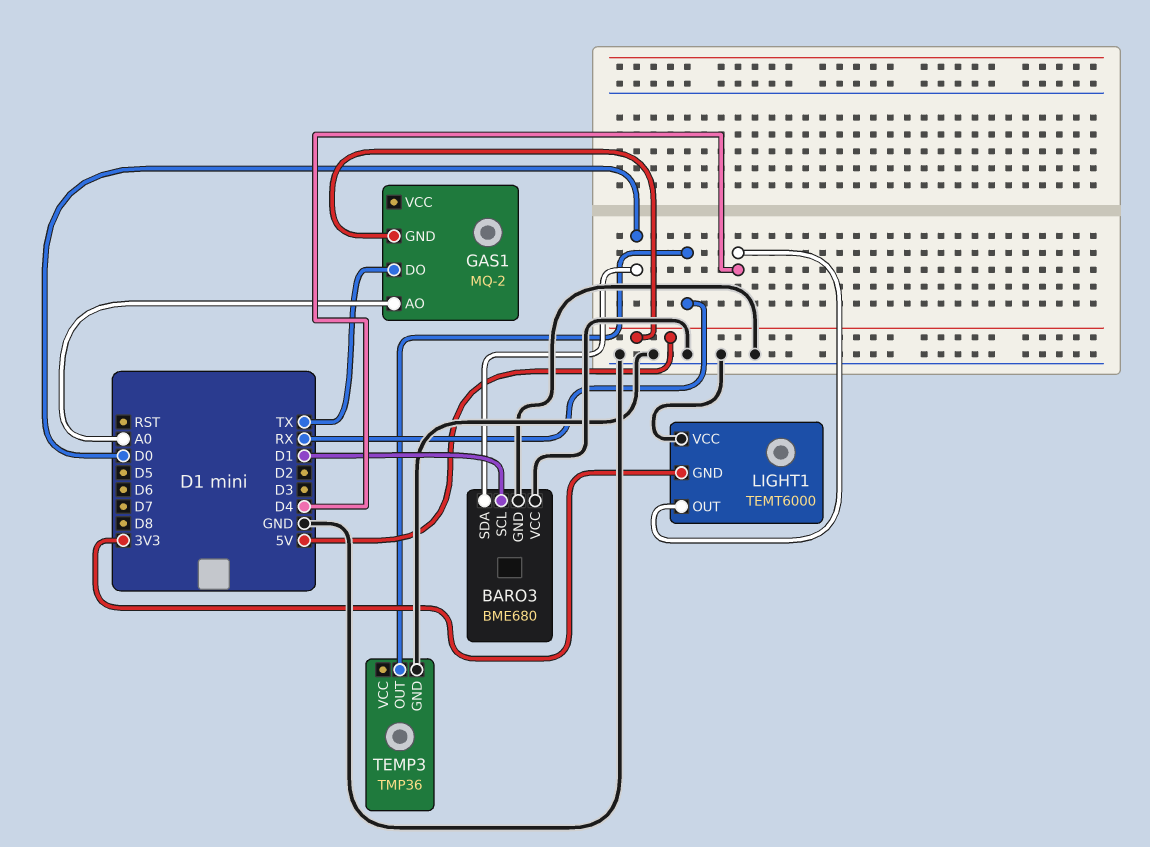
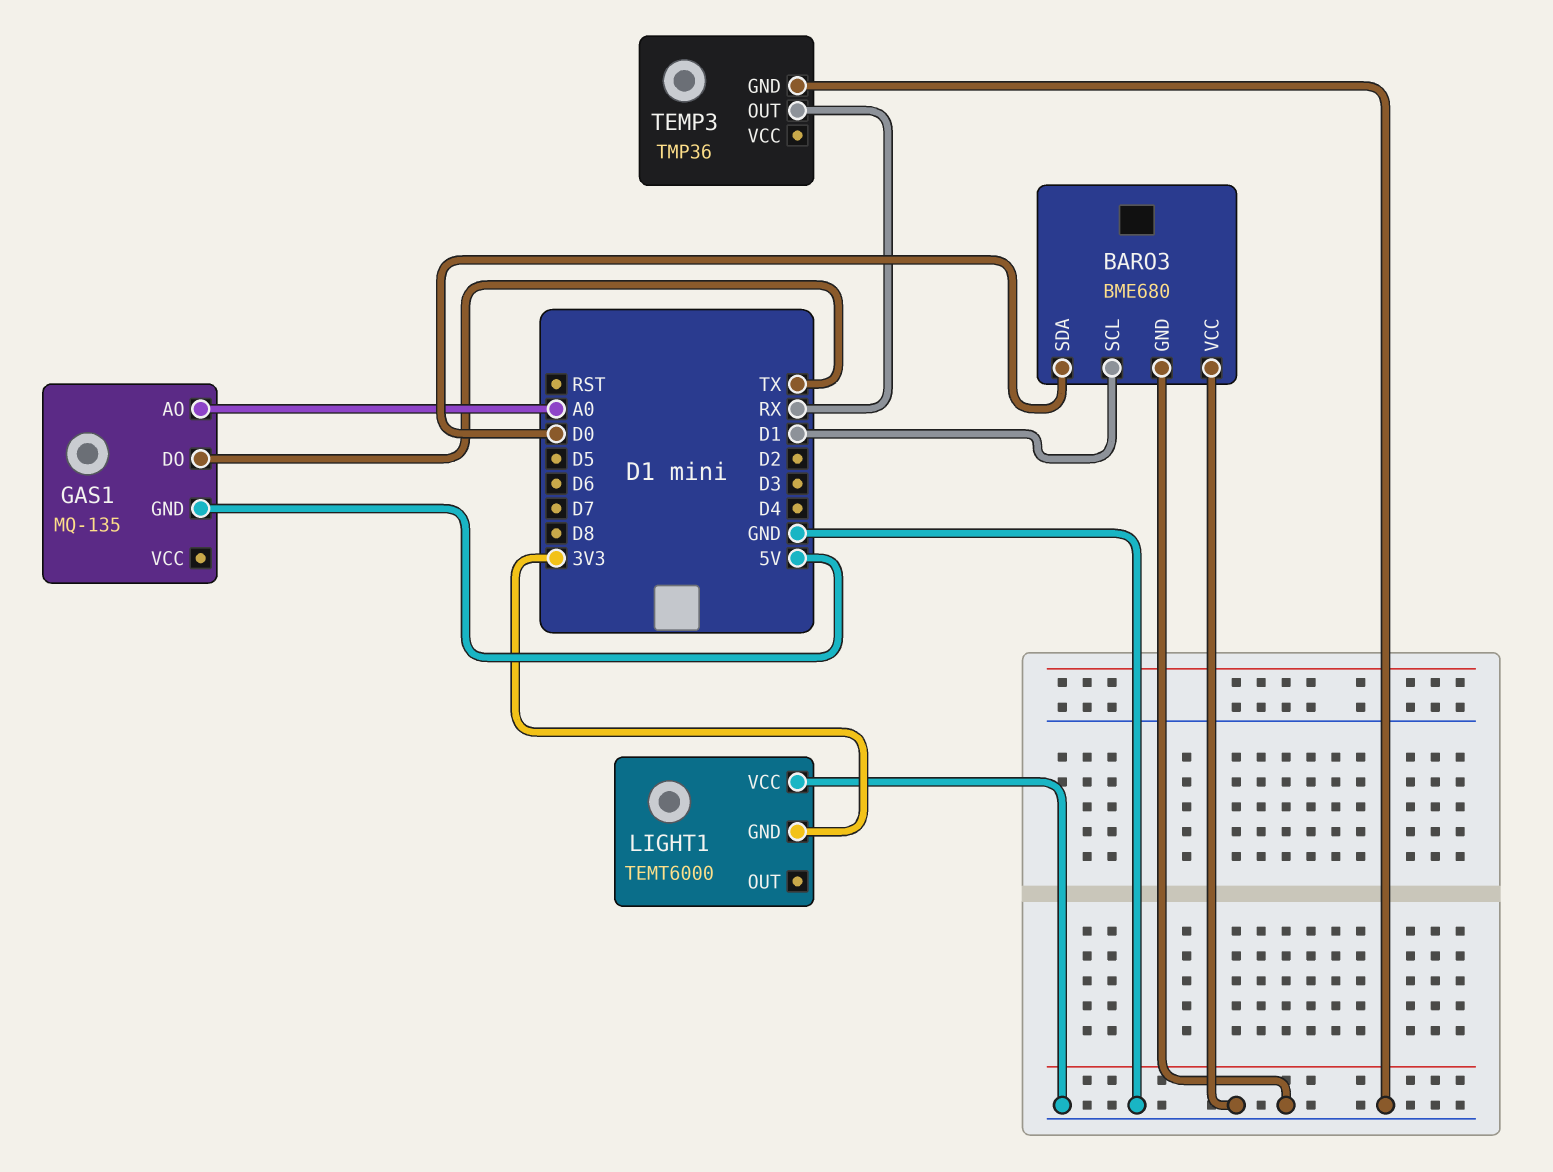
GAS1: MQ-2 -> MQ-135
LIGHT1 pin OUT: D4 -> none

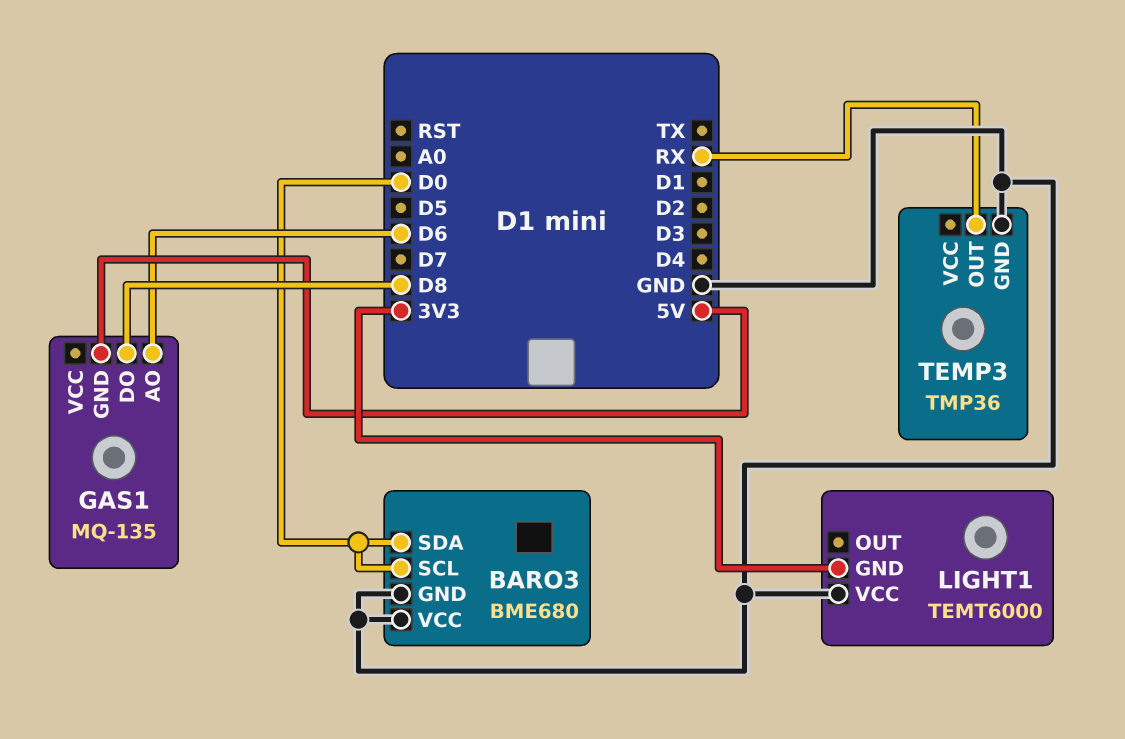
BARO3 pin SCL: D1 -> D0
GAS1 pin AO: A0 -> D6
GAS1 pin DO: TX -> D8

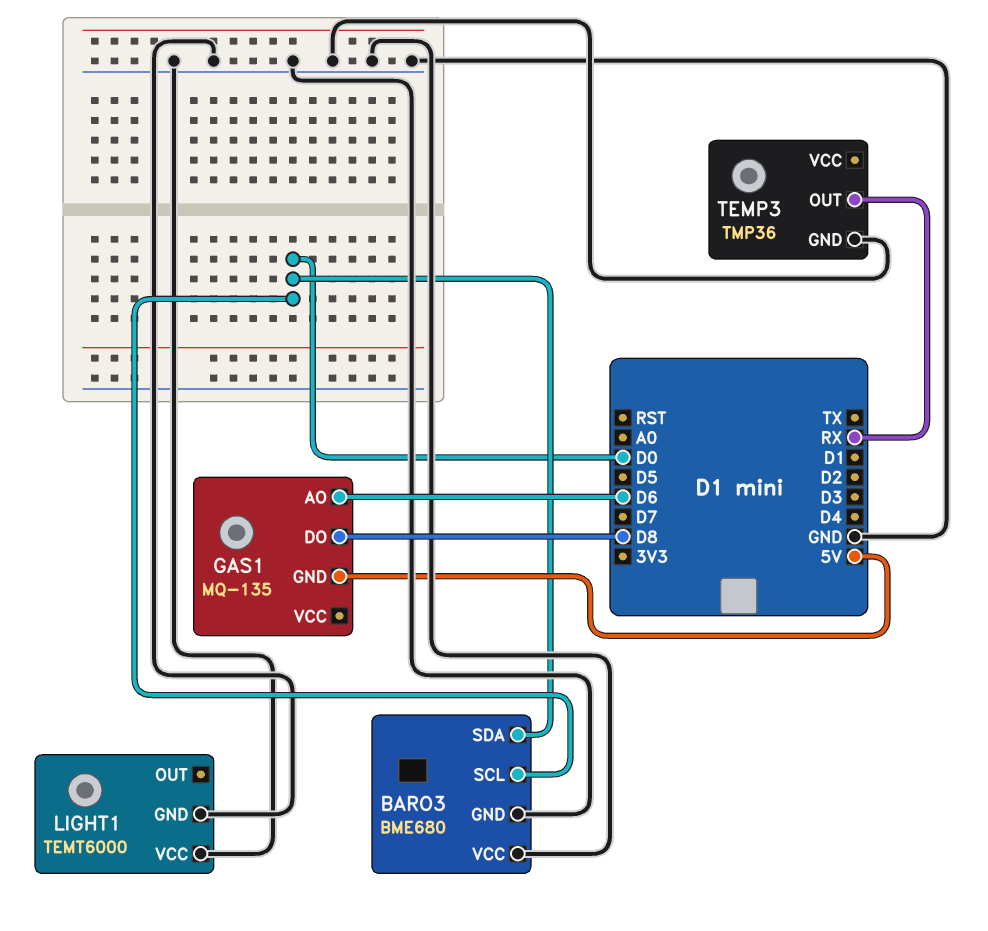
LIGHT1 pin GND: 3V3 -> GND

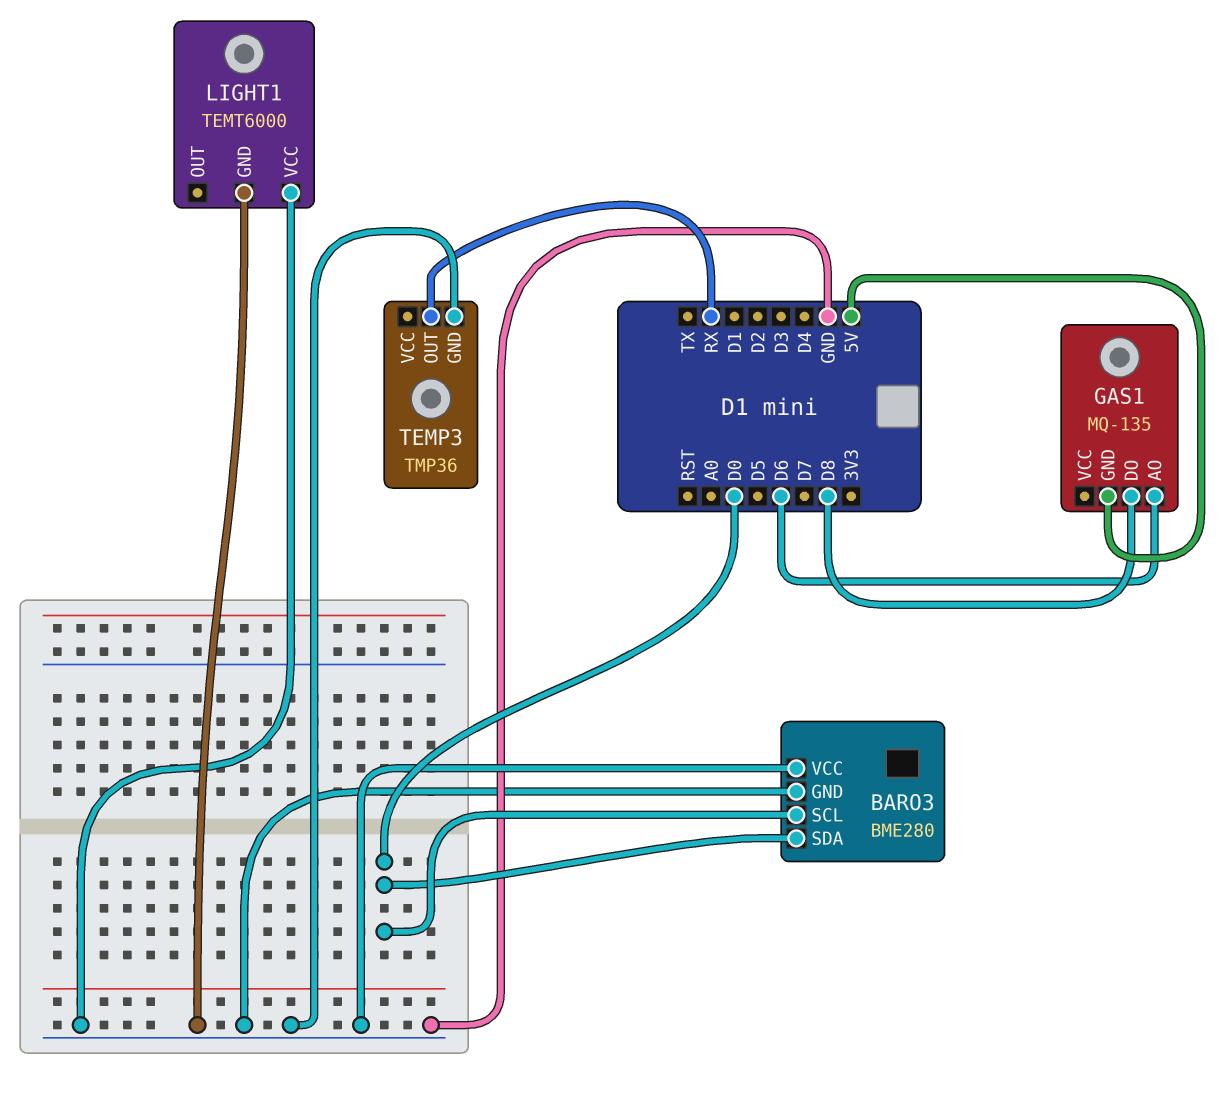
BARO3: BME680 -> BME280

